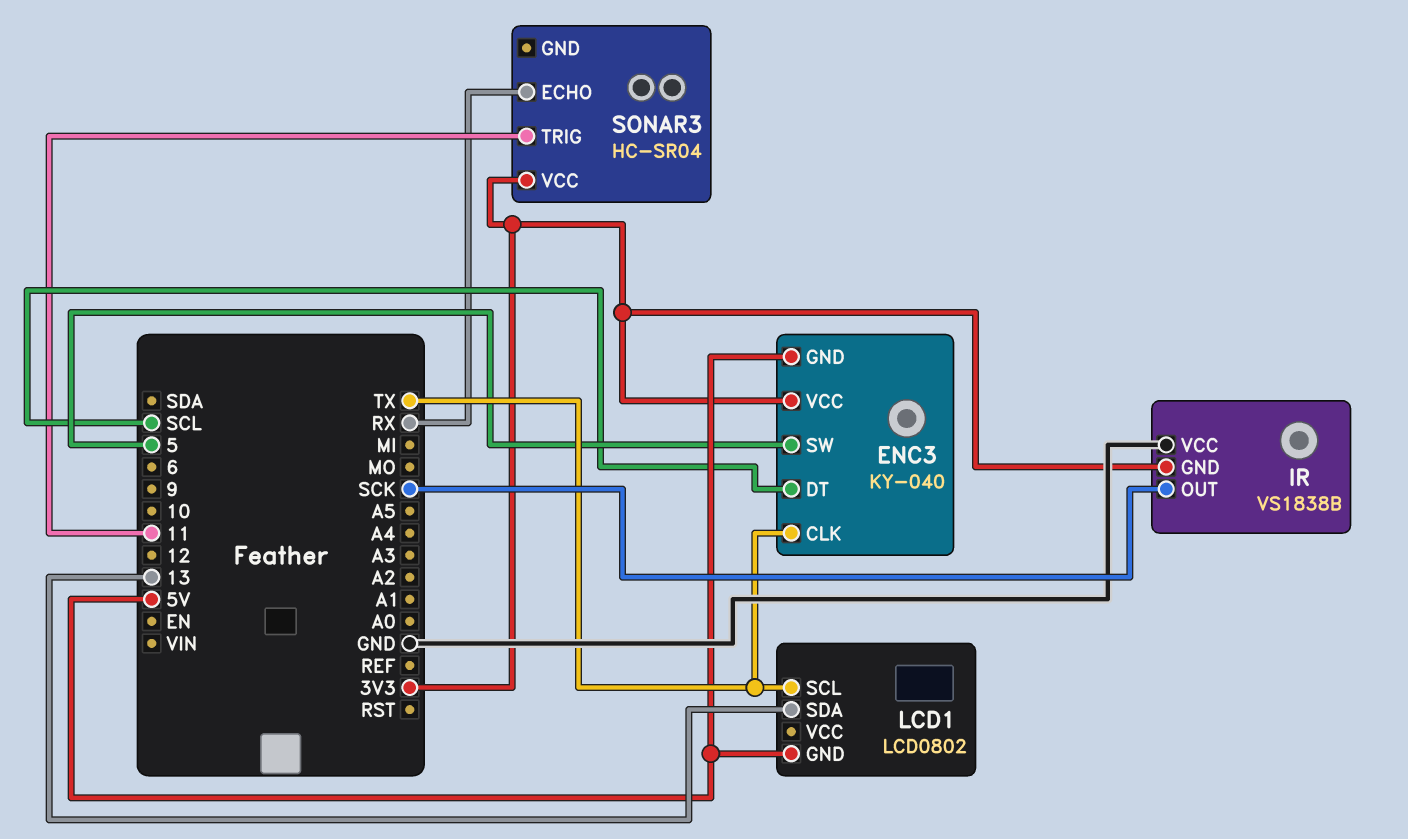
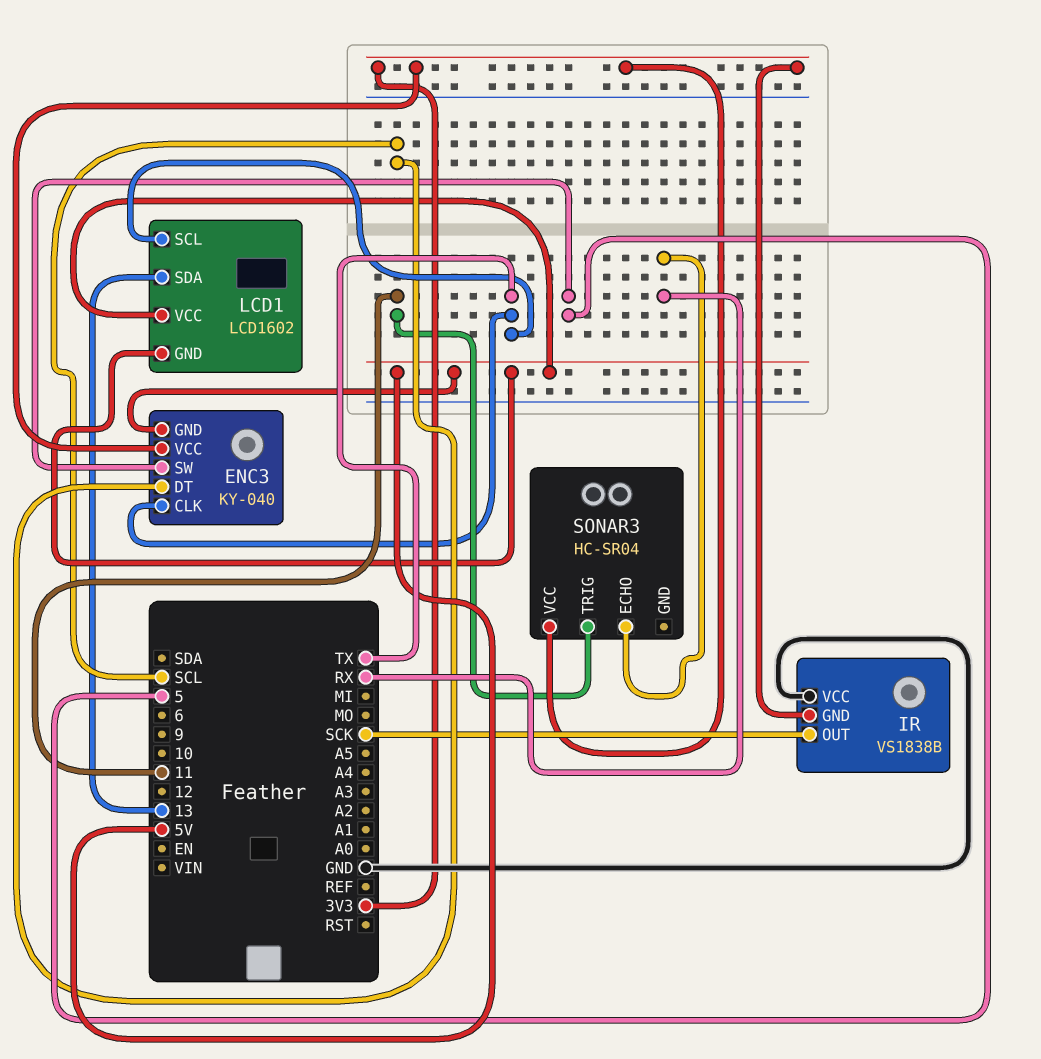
LCD1: LCD0802 -> LCD1602
LCD1 pin VCC: none -> 5V

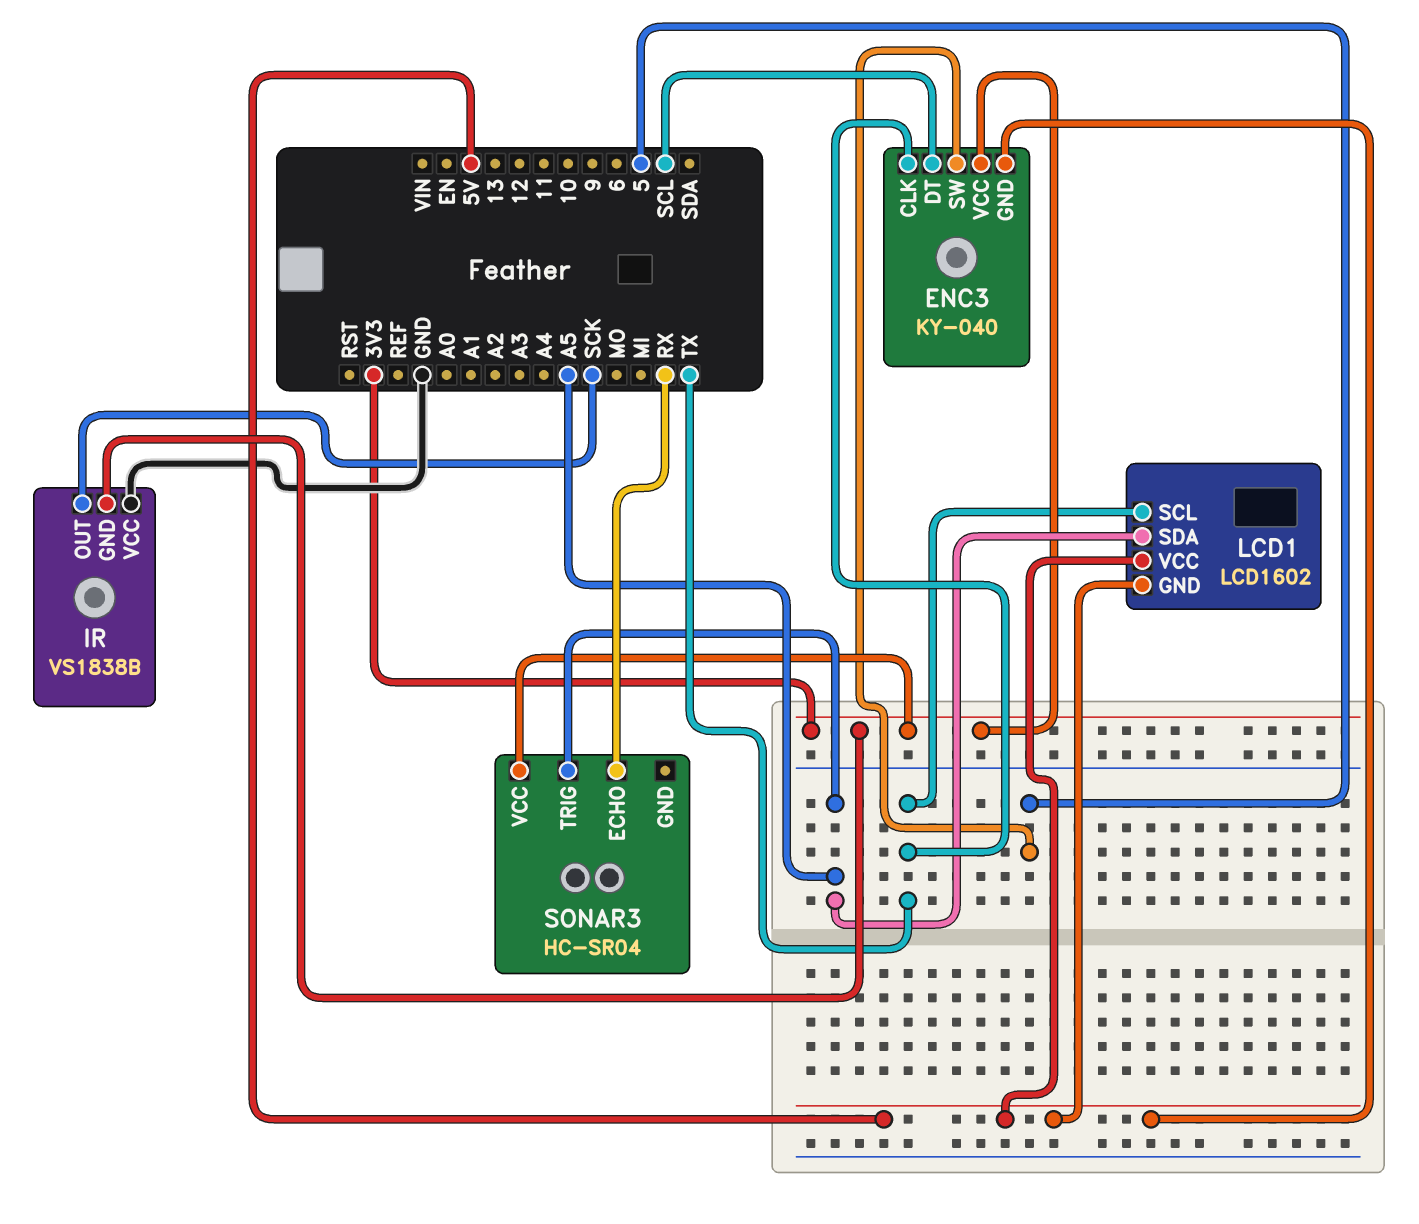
LCD1 pin SDA: 13 -> A5
SONAR3 pin TRIG: 11 -> A5

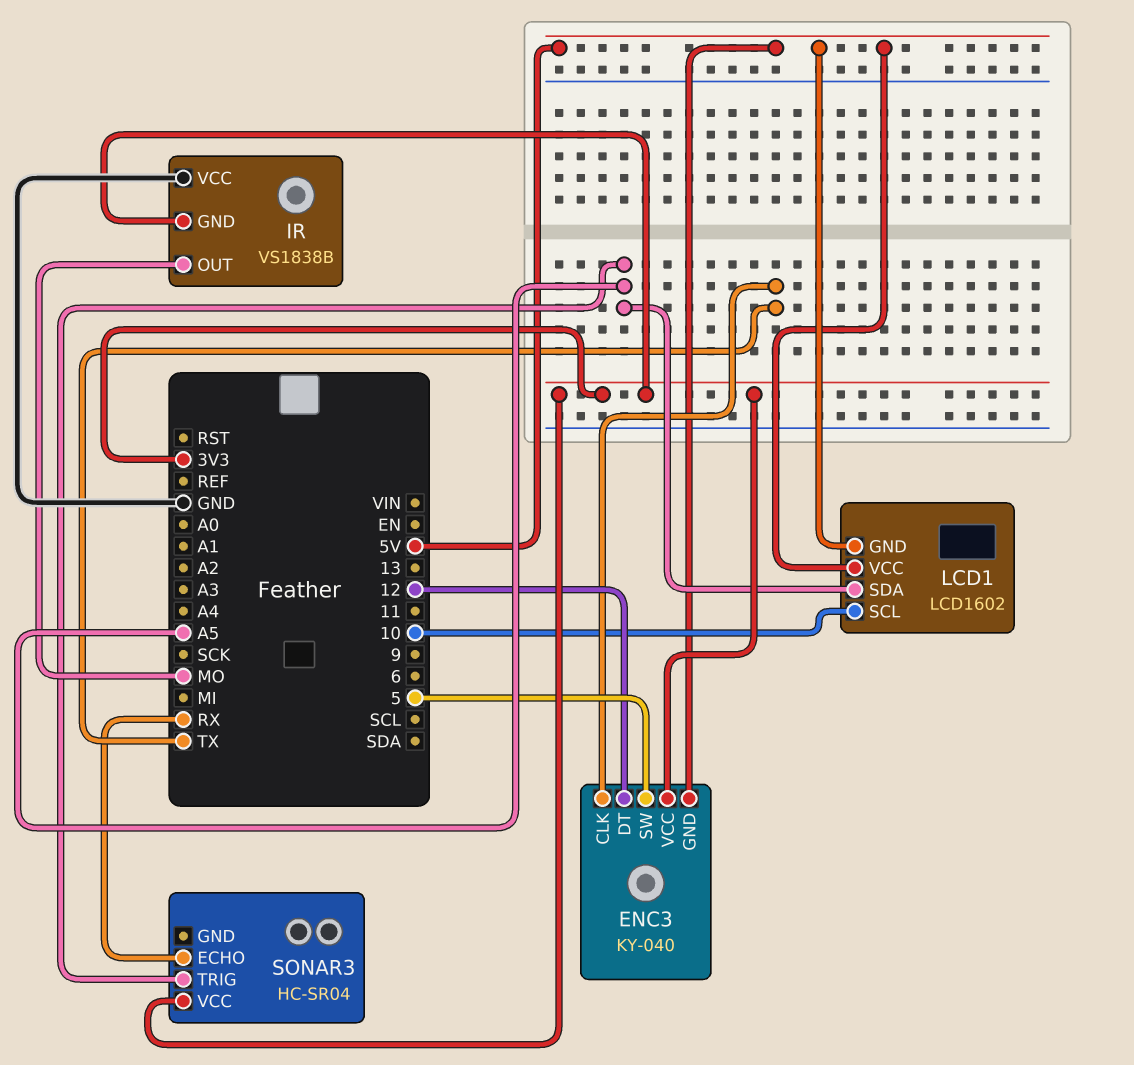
ENC3 pin DT: SCL -> 12
IR pin OUT: SCK -> MO
LCD1 pin SCL: TX -> 10

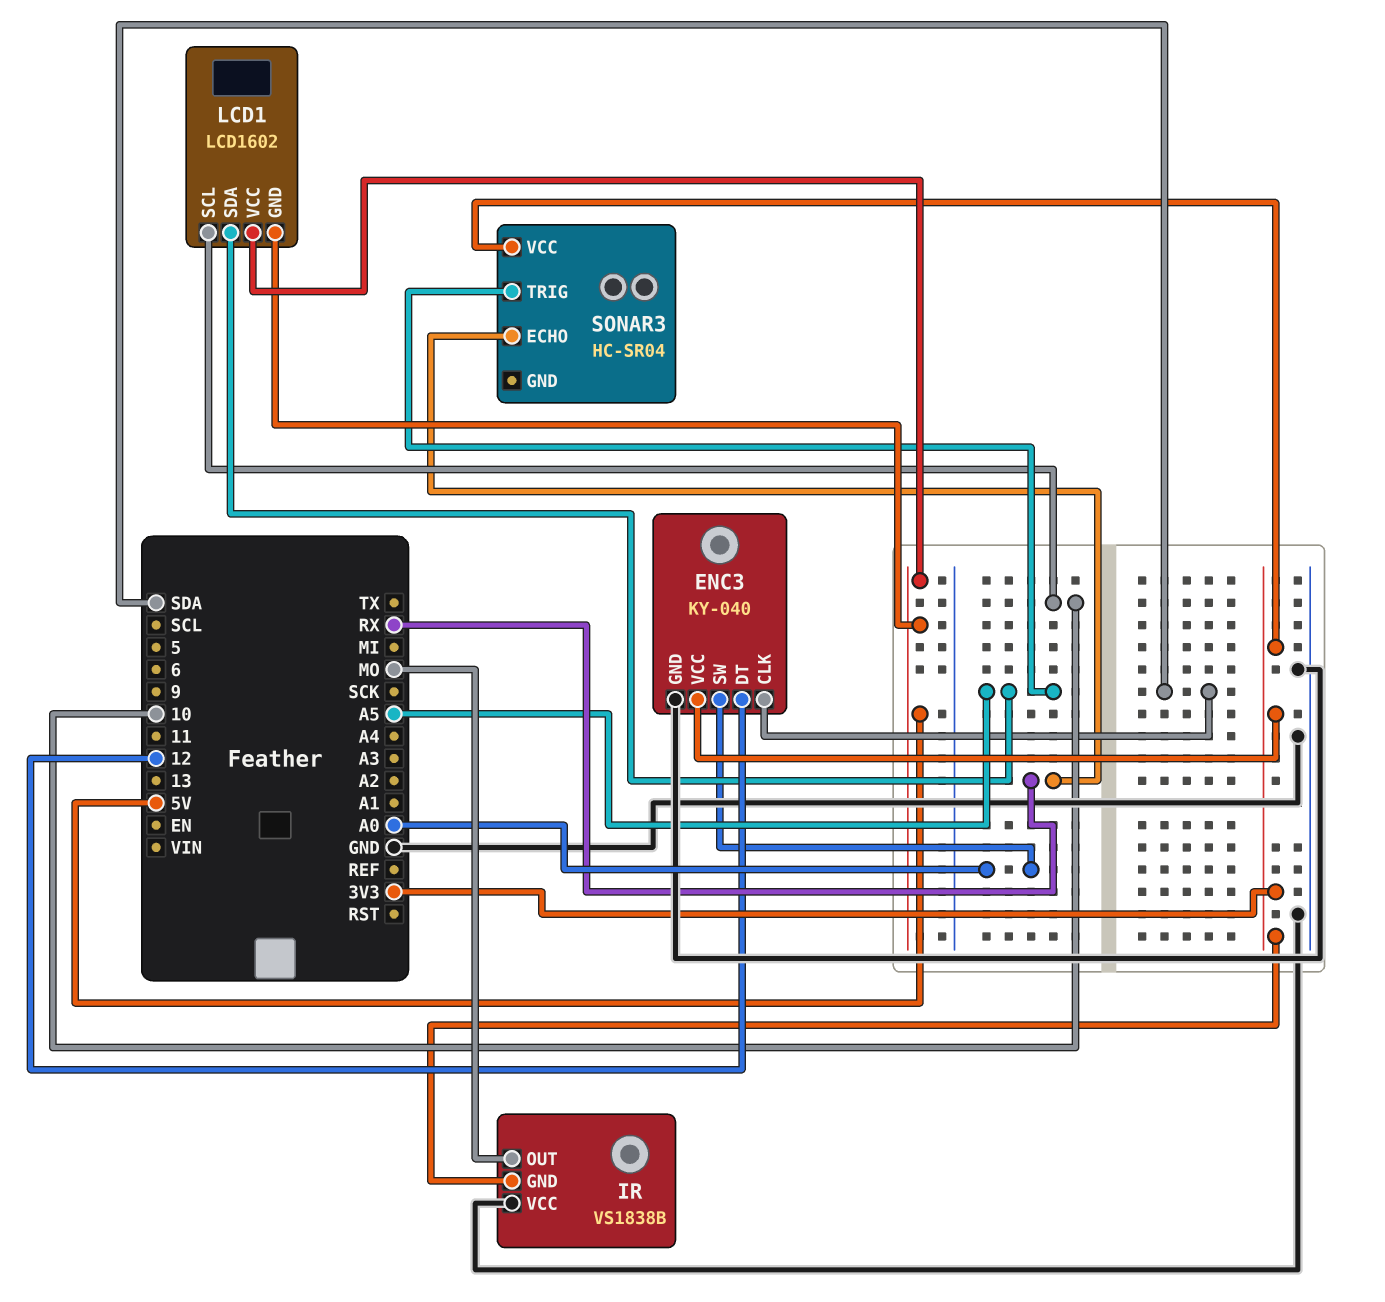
ENC3 pin CLK: TX -> SDA
ENC3 pin GND: 5V -> GND
ENC3 pin SW: 5 -> A0

